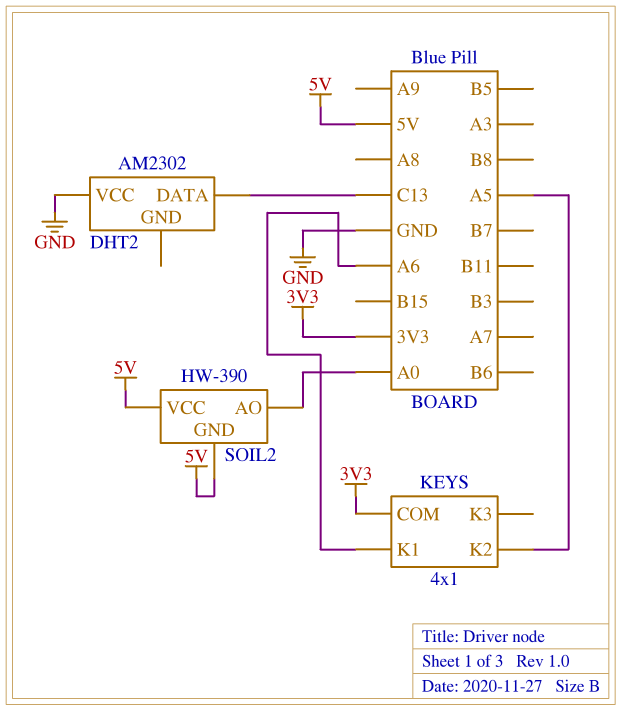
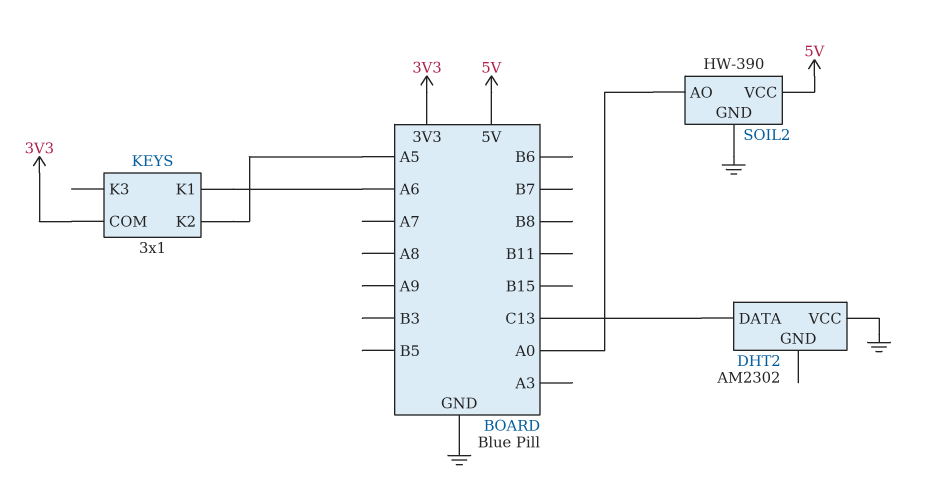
KEYS: 4x1 -> 3x1
SOIL2 pin GND: 5V -> GND

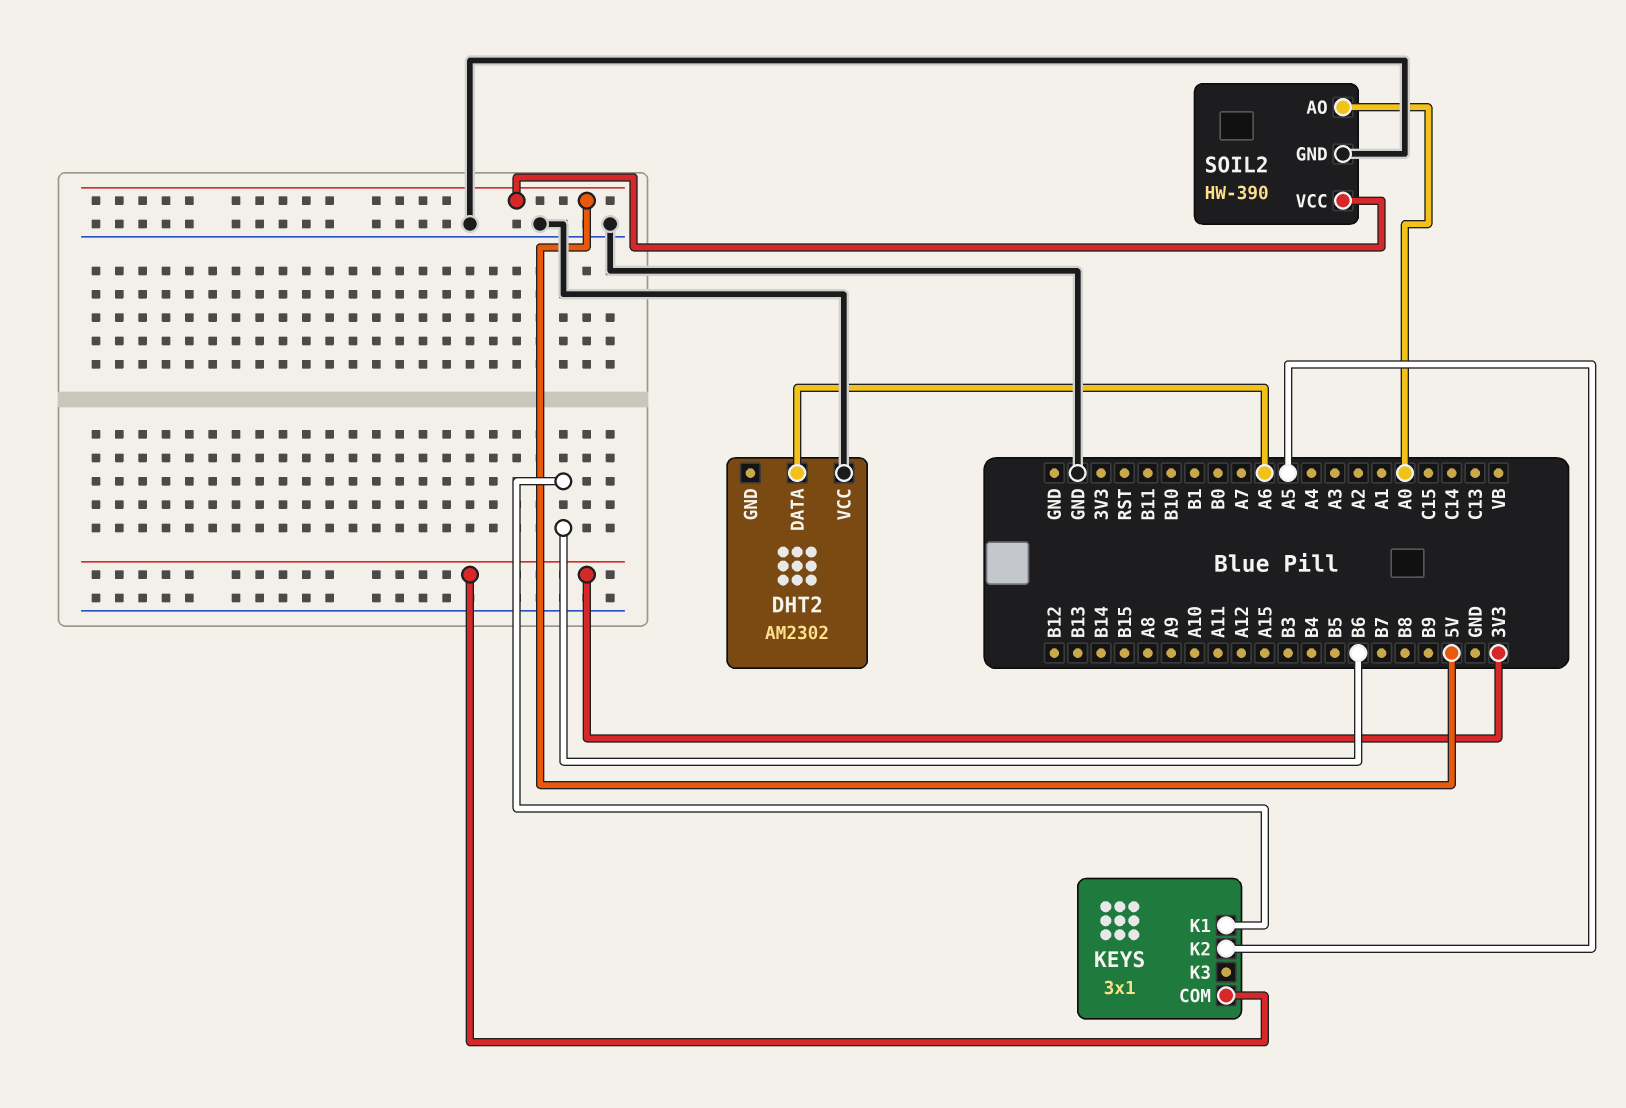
DHT2 pin DATA: C13 -> A6
KEYS pin K1: A6 -> B6

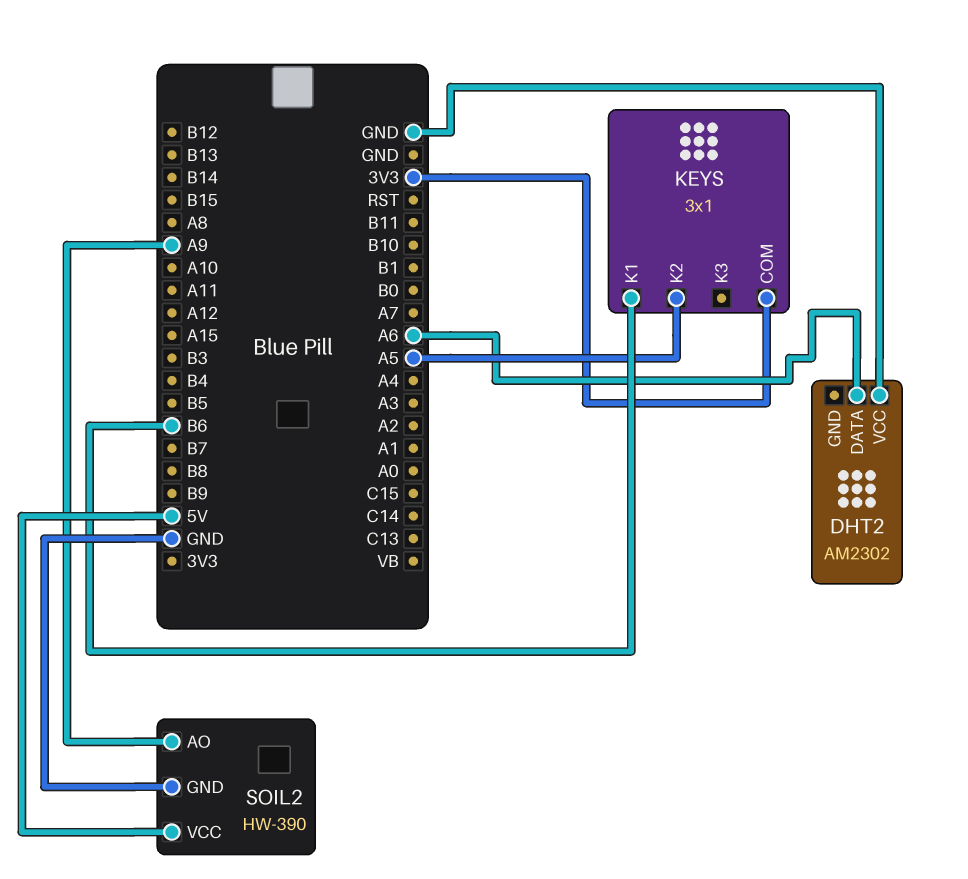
SOIL2 pin AO: A0 -> A9

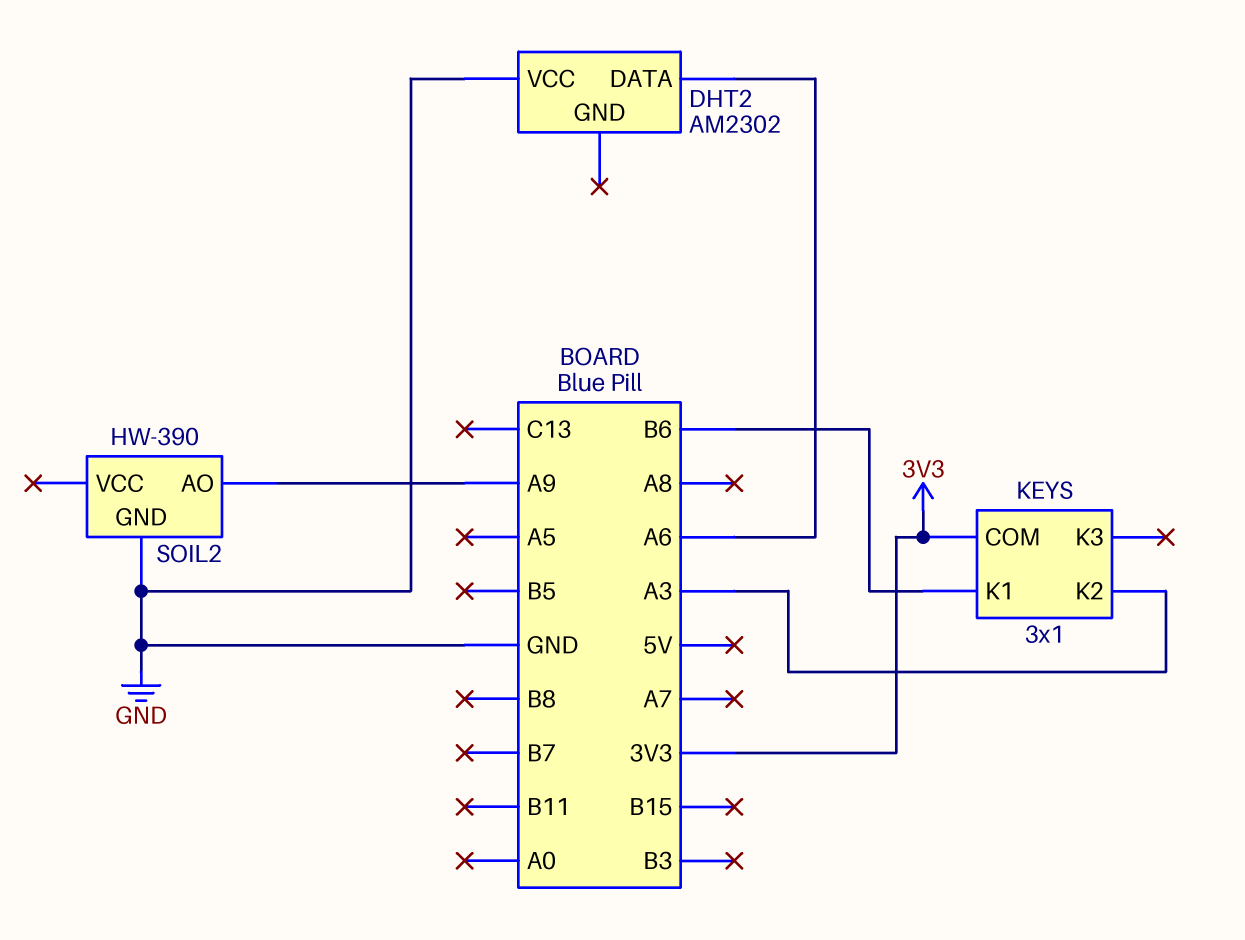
KEYS pin K2: A5 -> A3
SOIL2 pin VCC: 5V -> none

